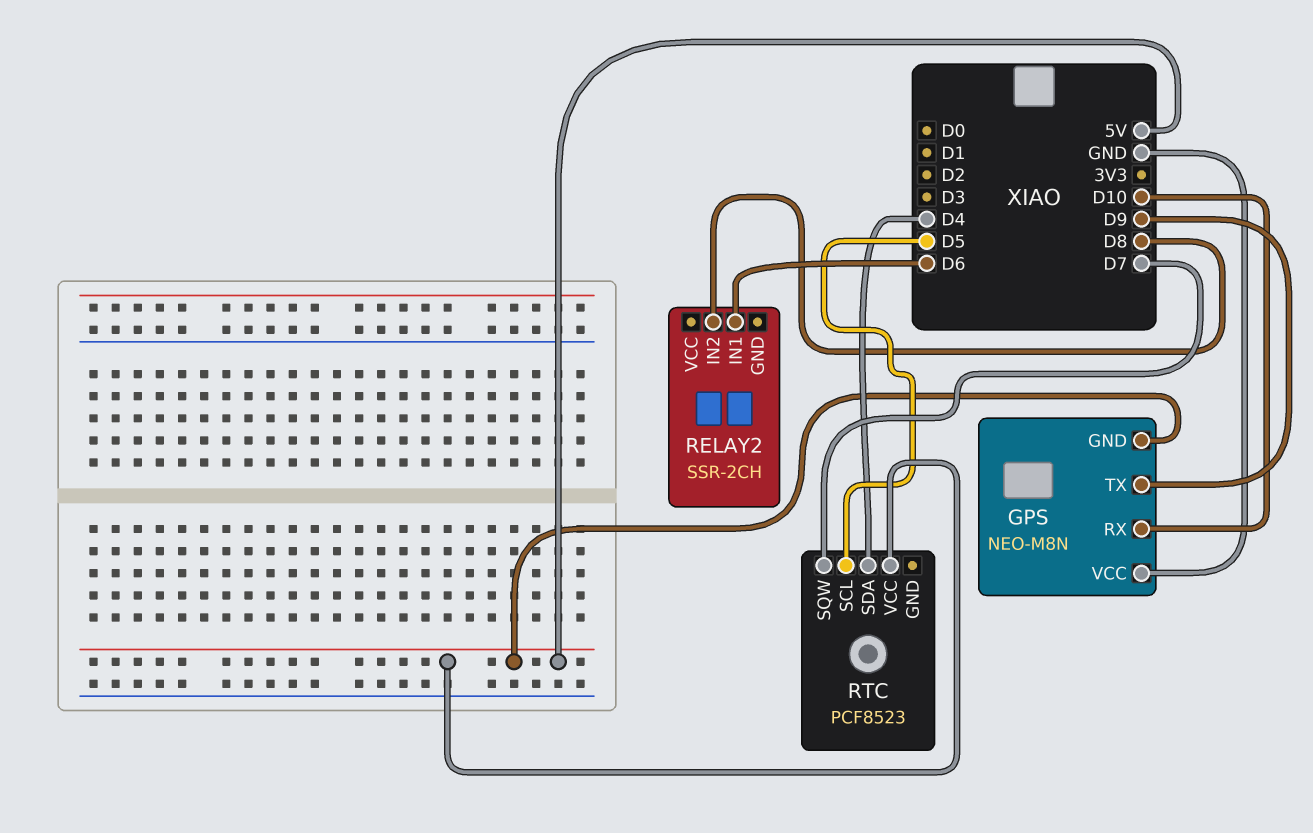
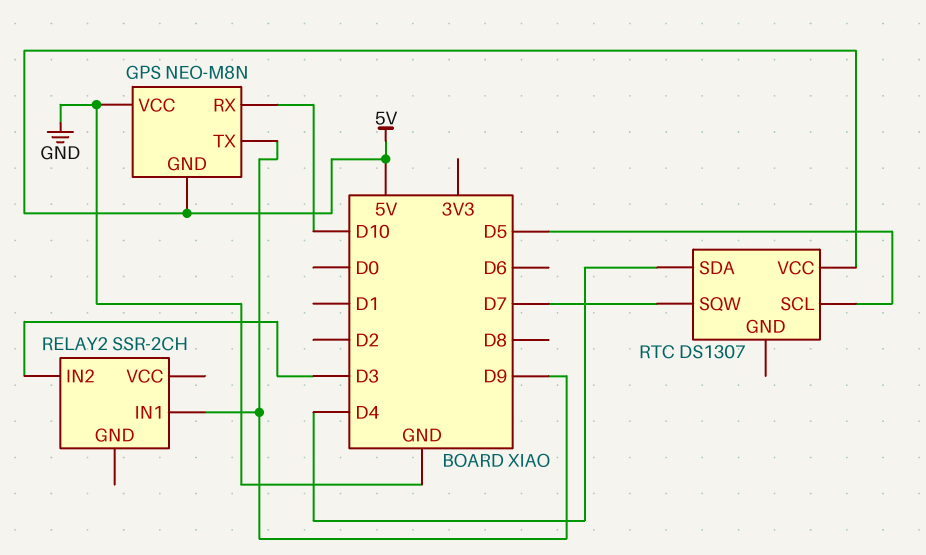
RELAY2 pin IN1: D6 -> D9
RELAY2 pin IN2: D8 -> D3
RTC: PCF8523 -> DS1307

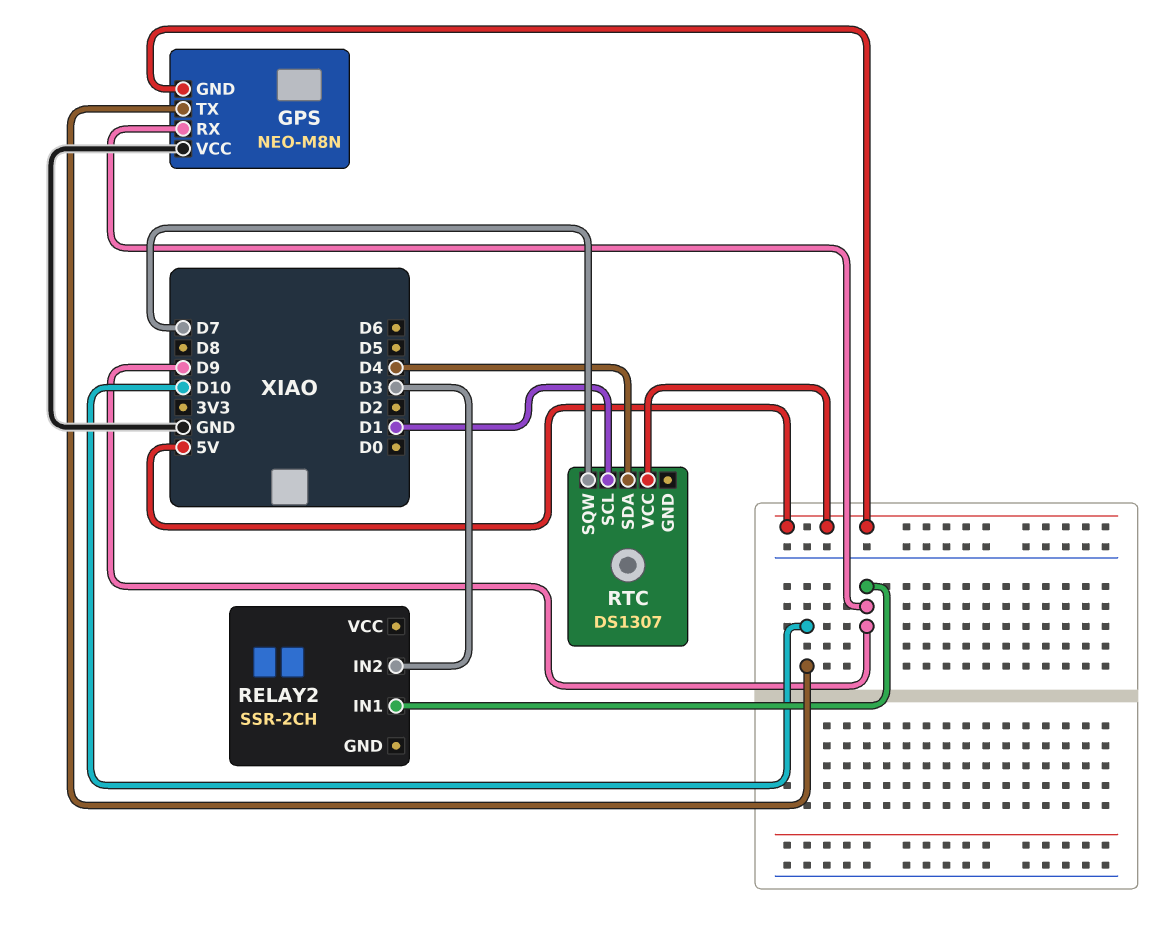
GPS pin RX: D10 -> D9
GPS pin TX: D9 -> D10
RTC pin SCL: D5 -> D1

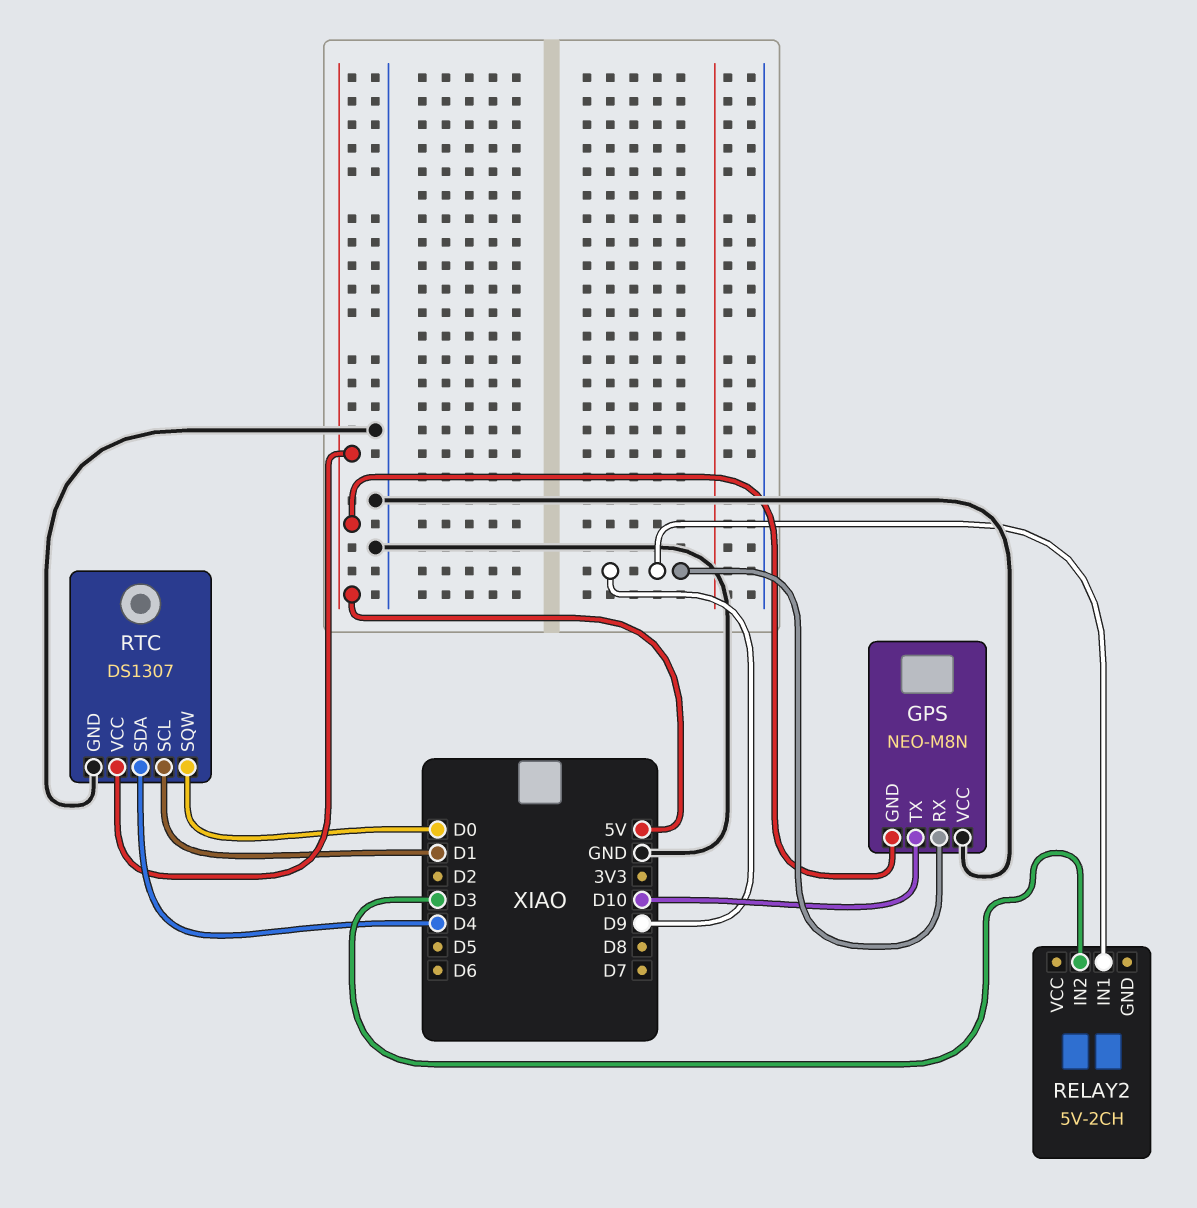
RELAY2: SSR-2CH -> 5V-2CH
RTC pin GND: none -> GND
RTC pin SQW: D7 -> D0

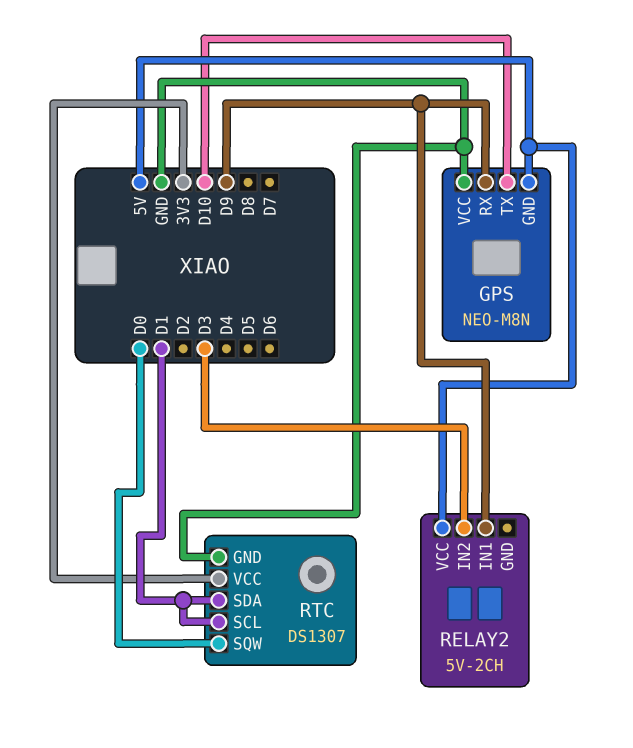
RELAY2 pin VCC: none -> 5V
RTC pin SDA: D4 -> D1
RTC pin VCC: 5V -> 3V3

